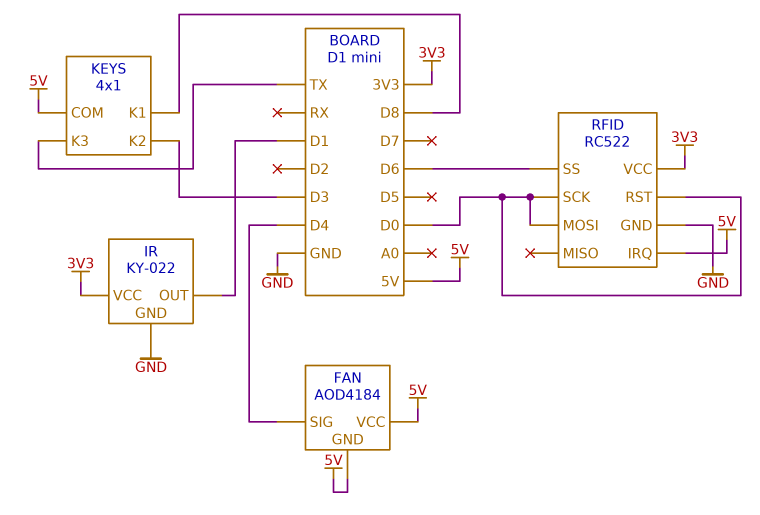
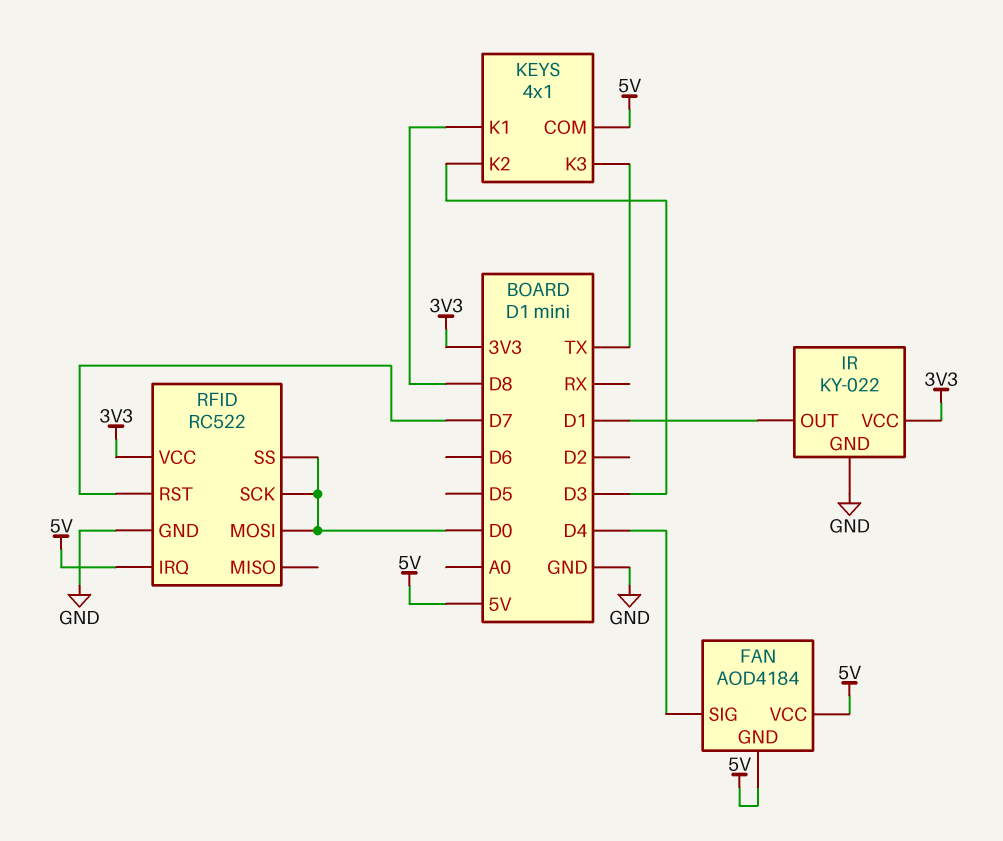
RFID pin RST: D0 -> D7
RFID pin SS: D6 -> D0

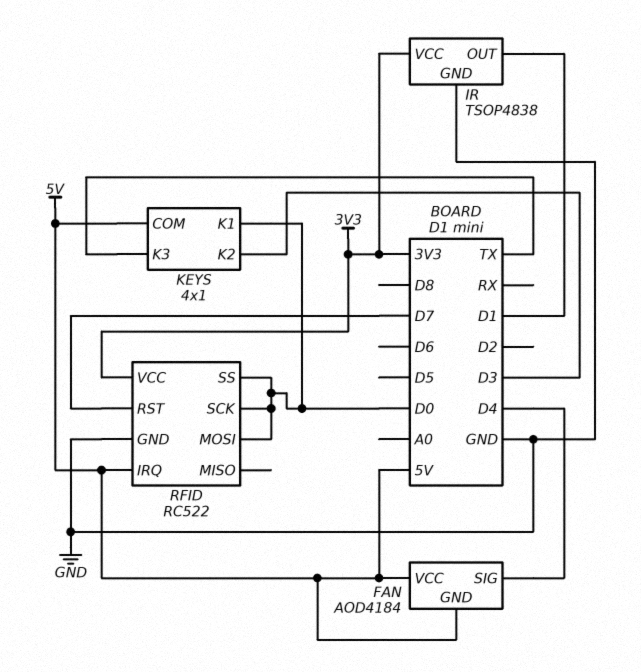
IR: KY-022 -> TSOP4838
KEYS pin K1: D8 -> D0

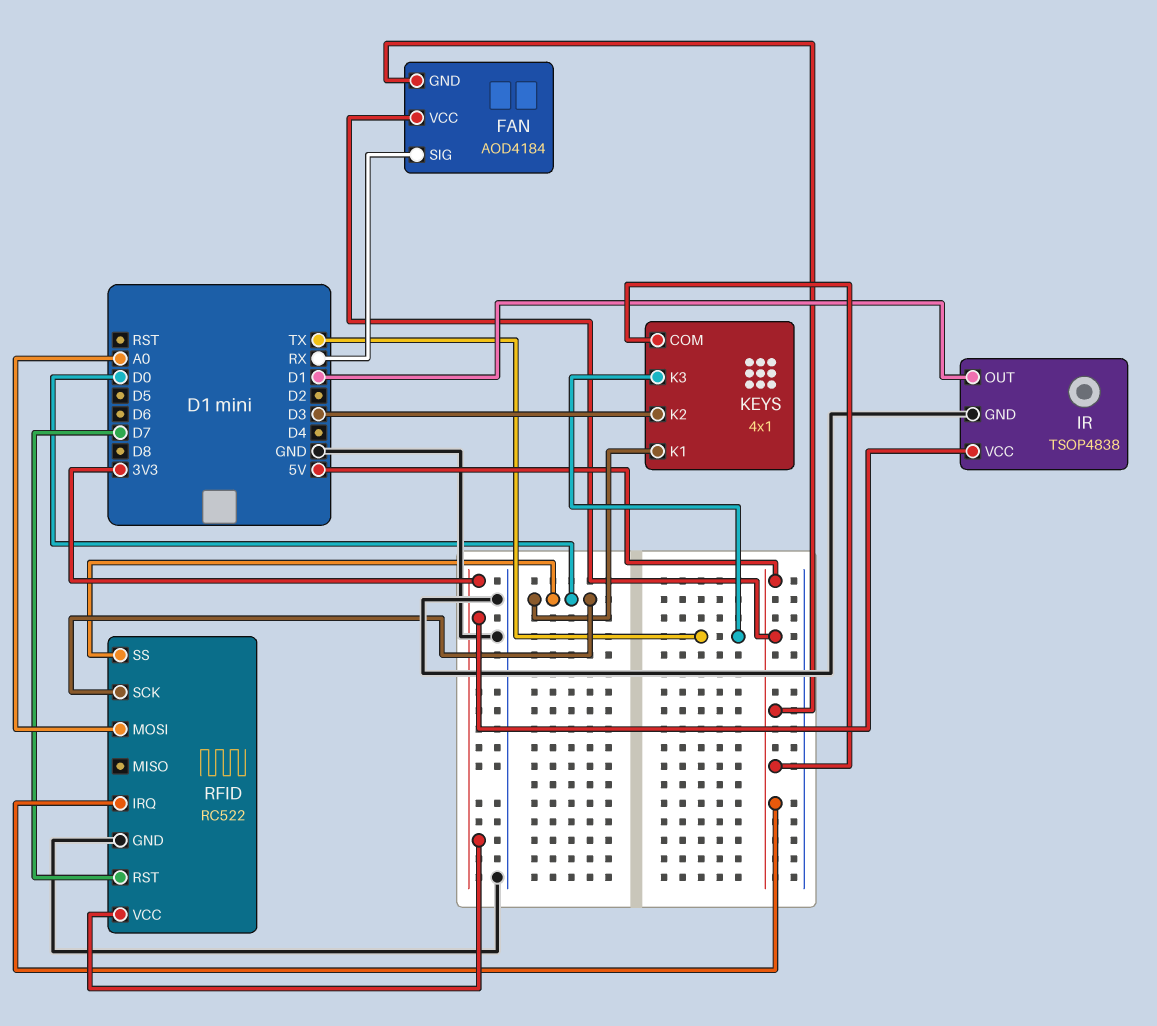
FAN pin SIG: D4 -> RX
RFID pin MOSI: D0 -> A0

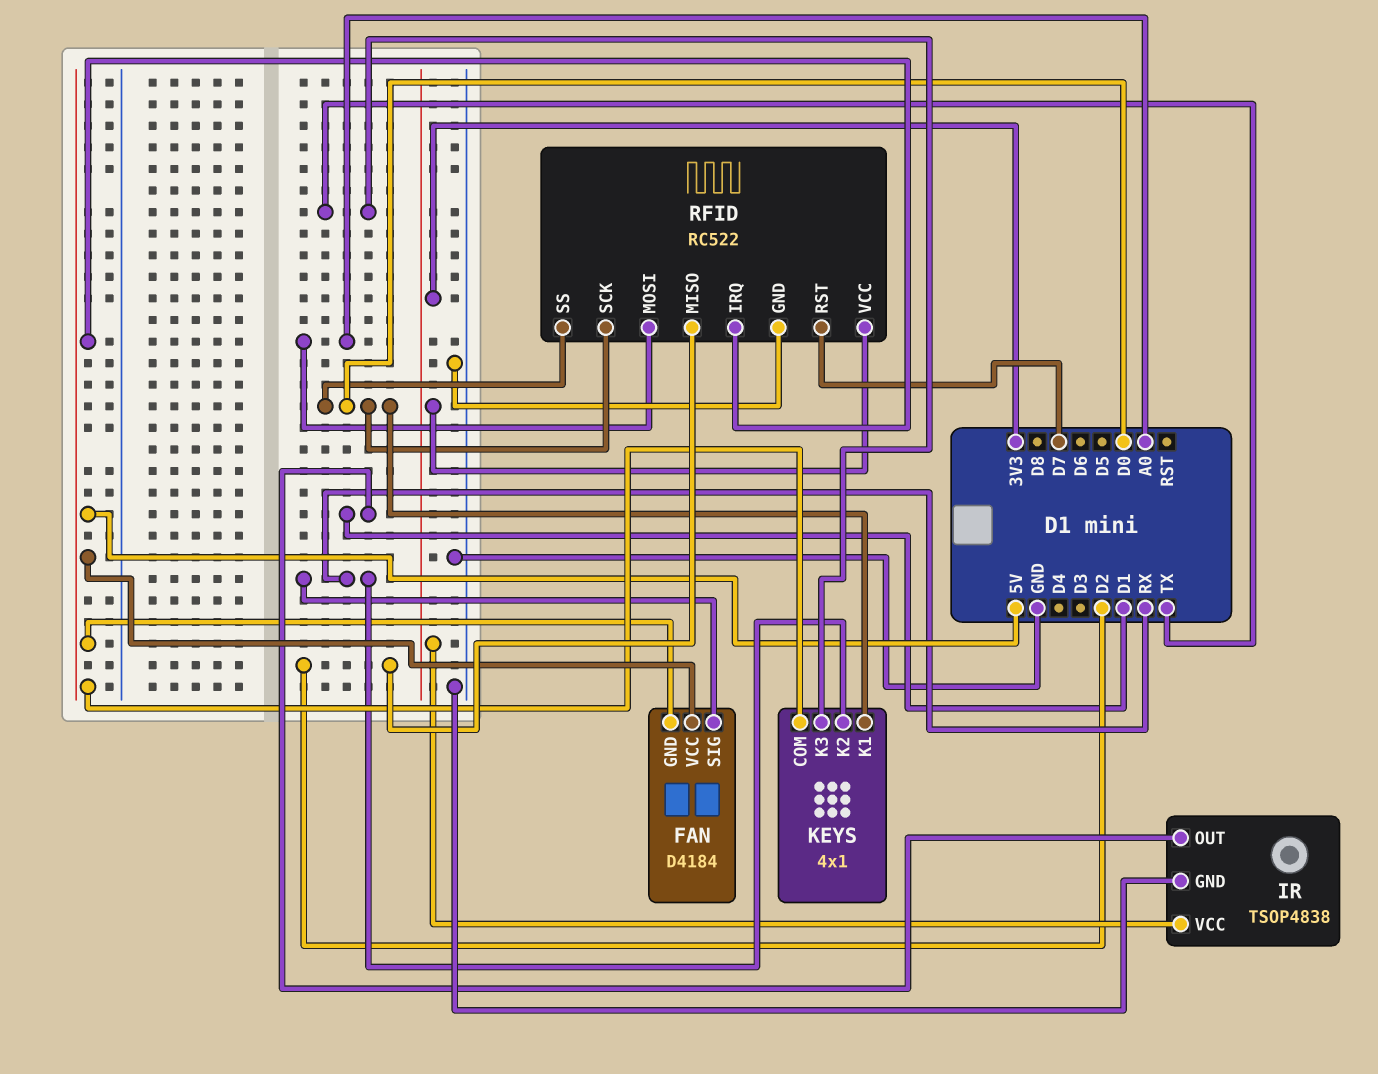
FAN: AOD4184 -> D4184
KEYS pin K2: D3 -> RX
RFID pin MISO: none -> D2

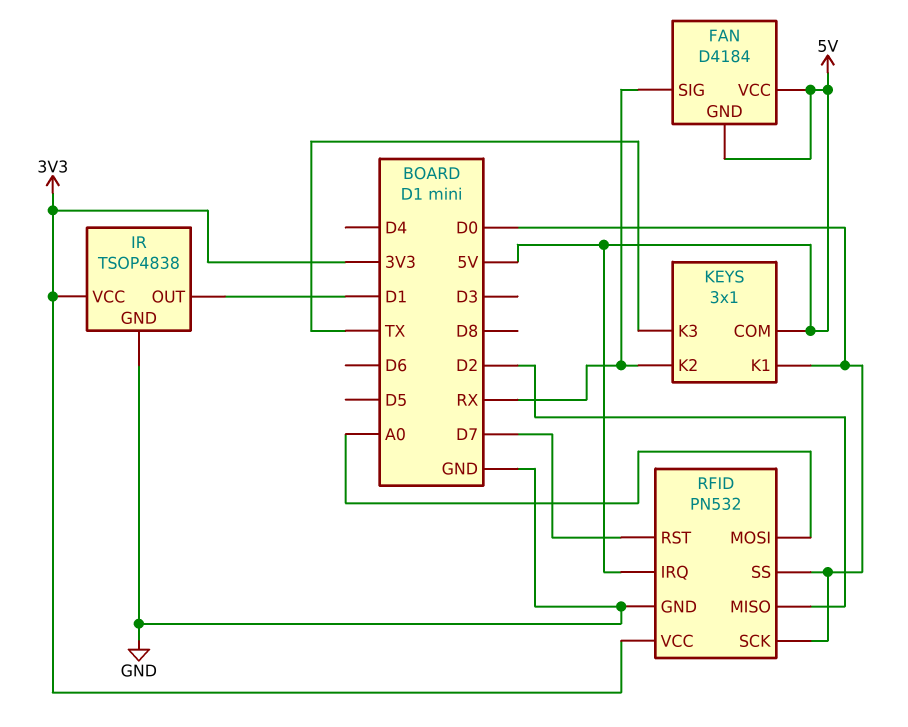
KEYS: 4x1 -> 3x1
RFID: RC522 -> PN532

